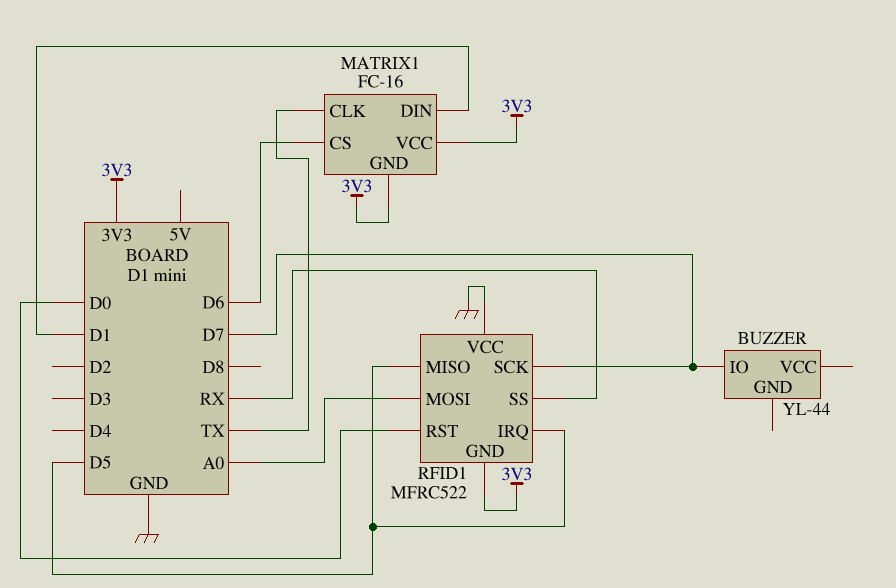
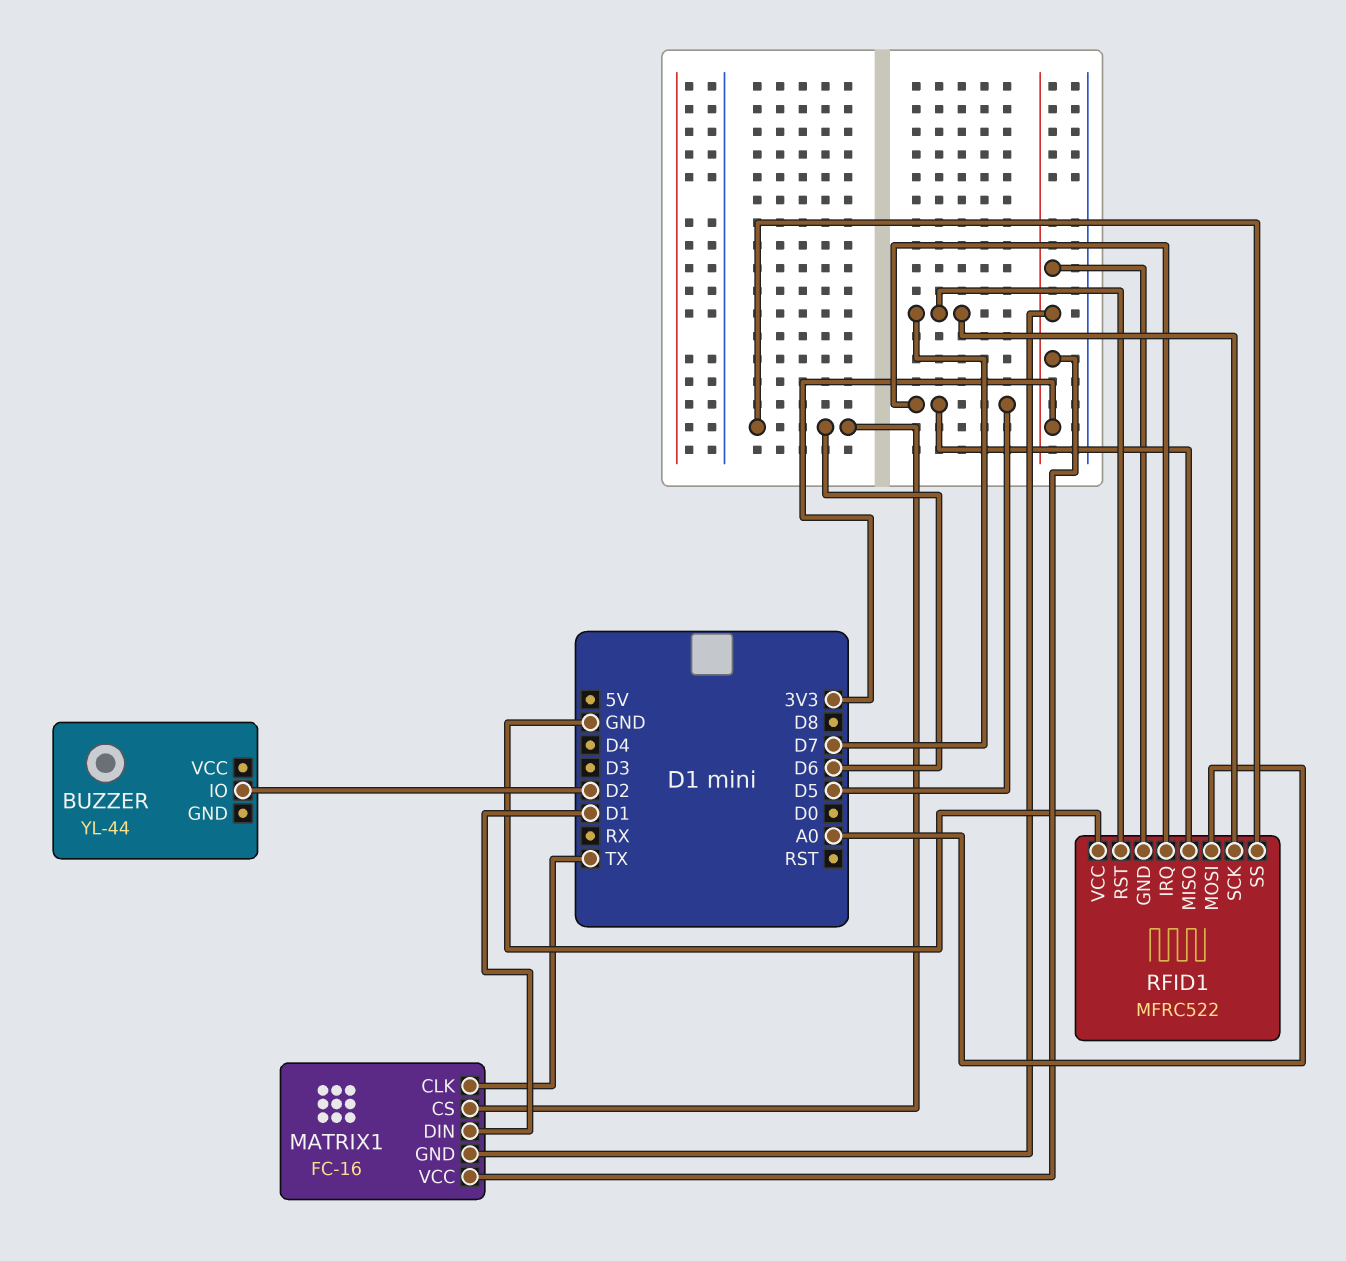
BUZZER pin IO: D7 -> D2
RFID1 pin RST: D0 -> D7
RFID1 pin SS: RX -> D6

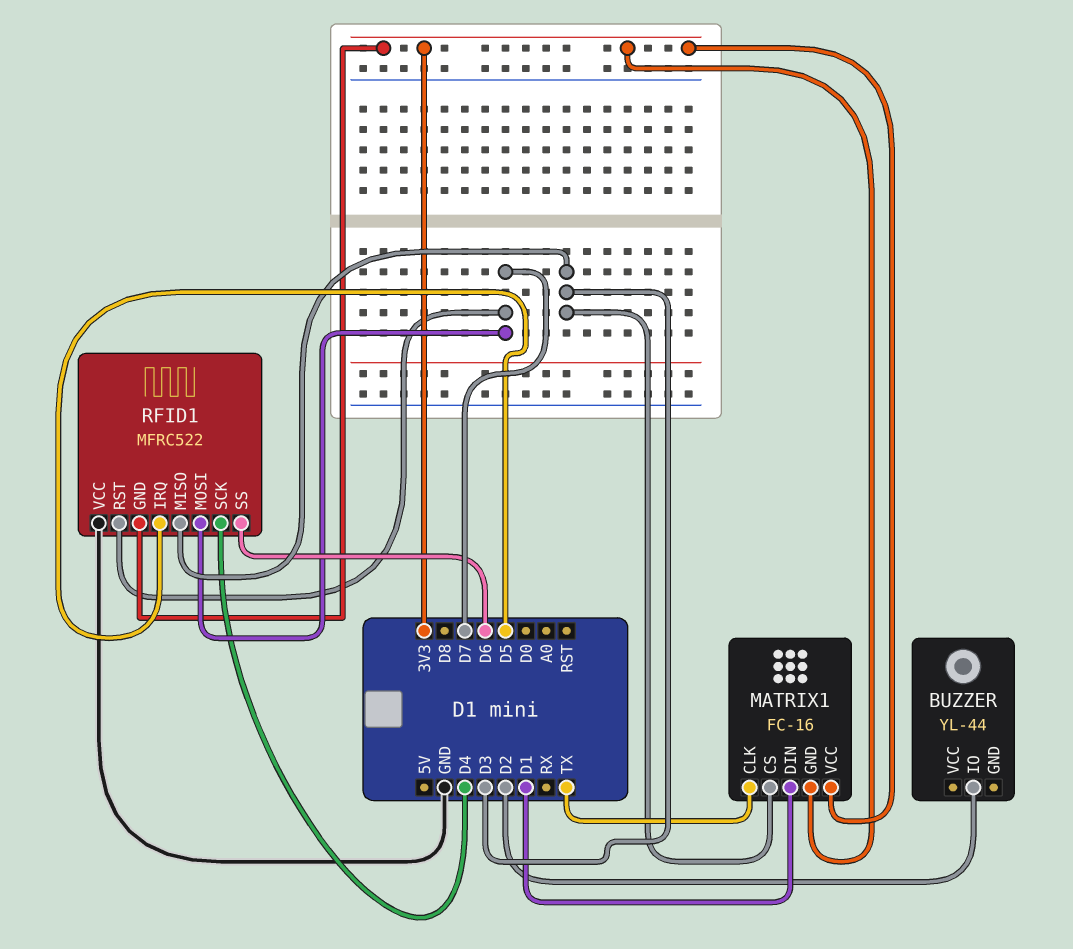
MATRIX1 pin CS: D6 -> D3
RFID1 pin MISO: D5 -> D3
RFID1 pin MOSI: A0 -> D7
RFID1 pin SCK: D7 -> D4

